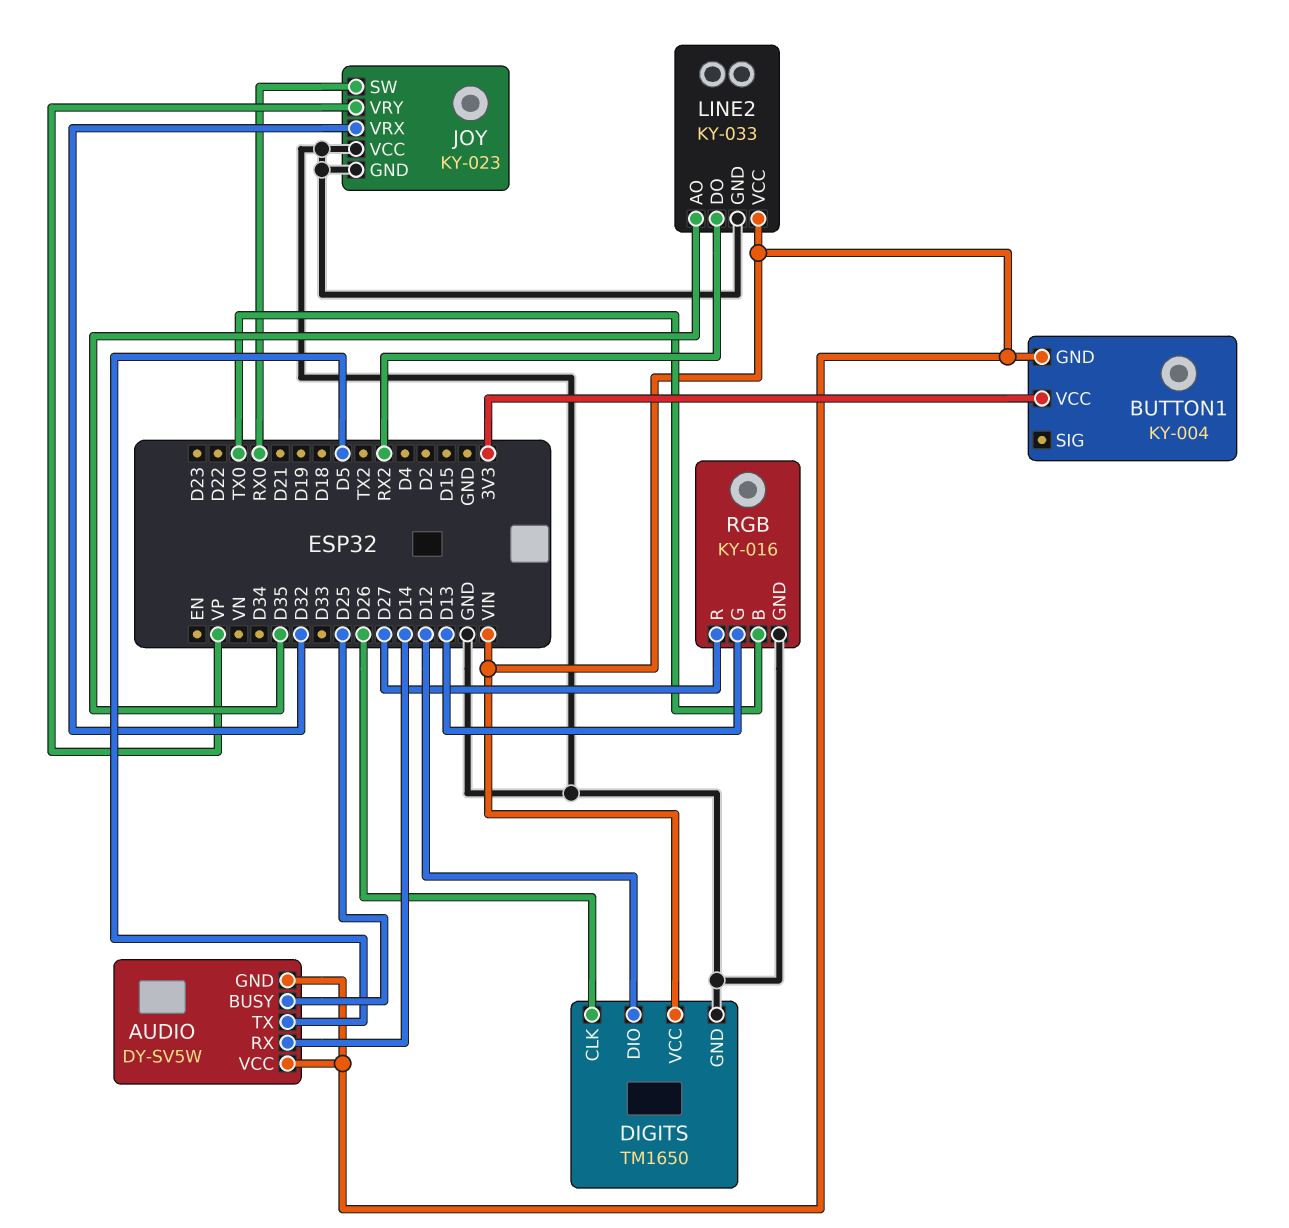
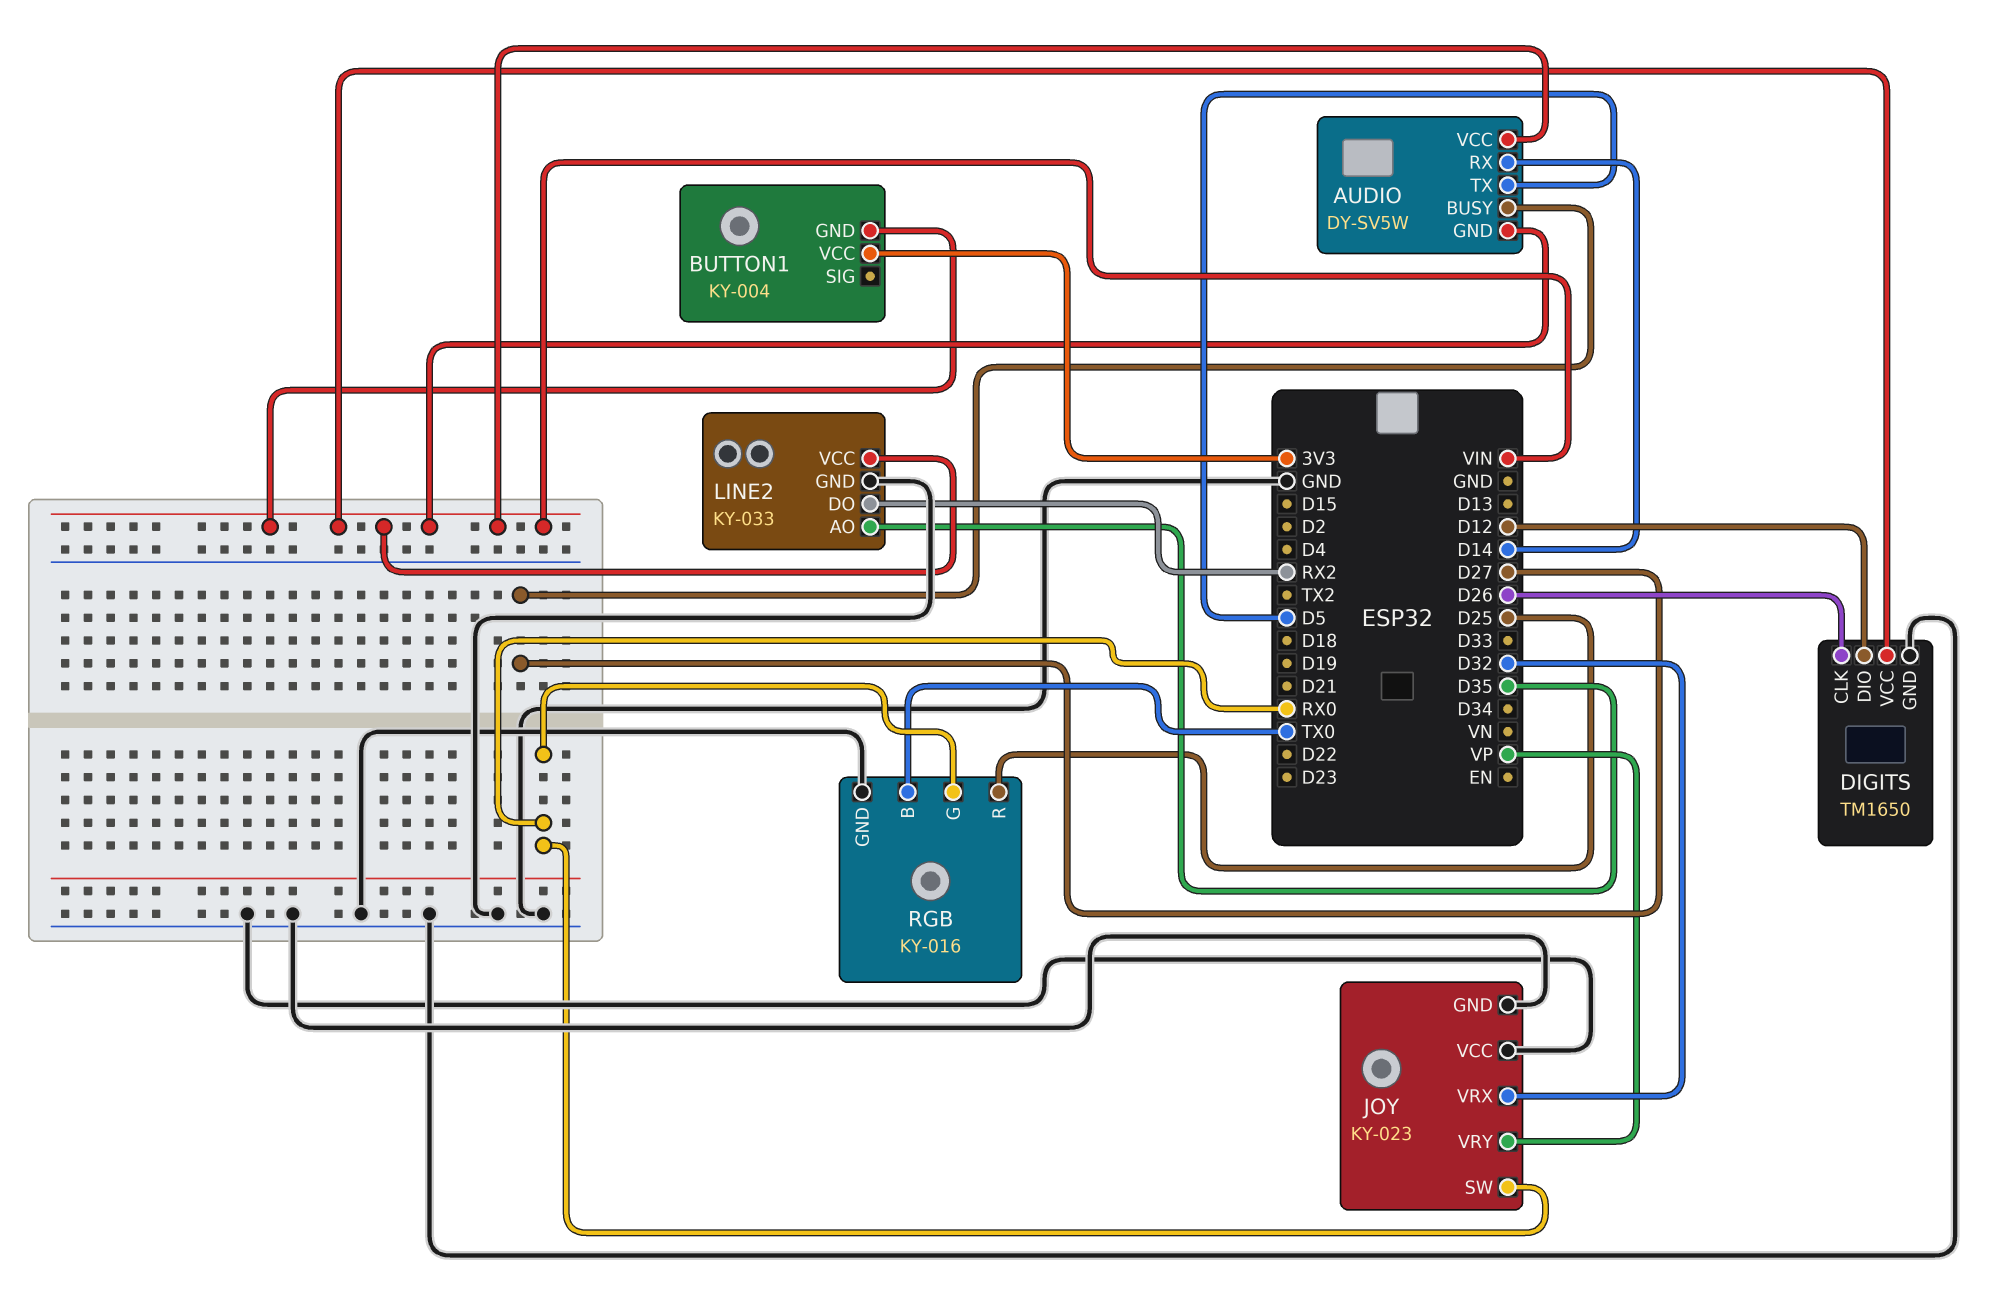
AUDIO pin BUSY: D25 -> D27
RGB pin G: D13 -> RX0
RGB pin R: D27 -> D25

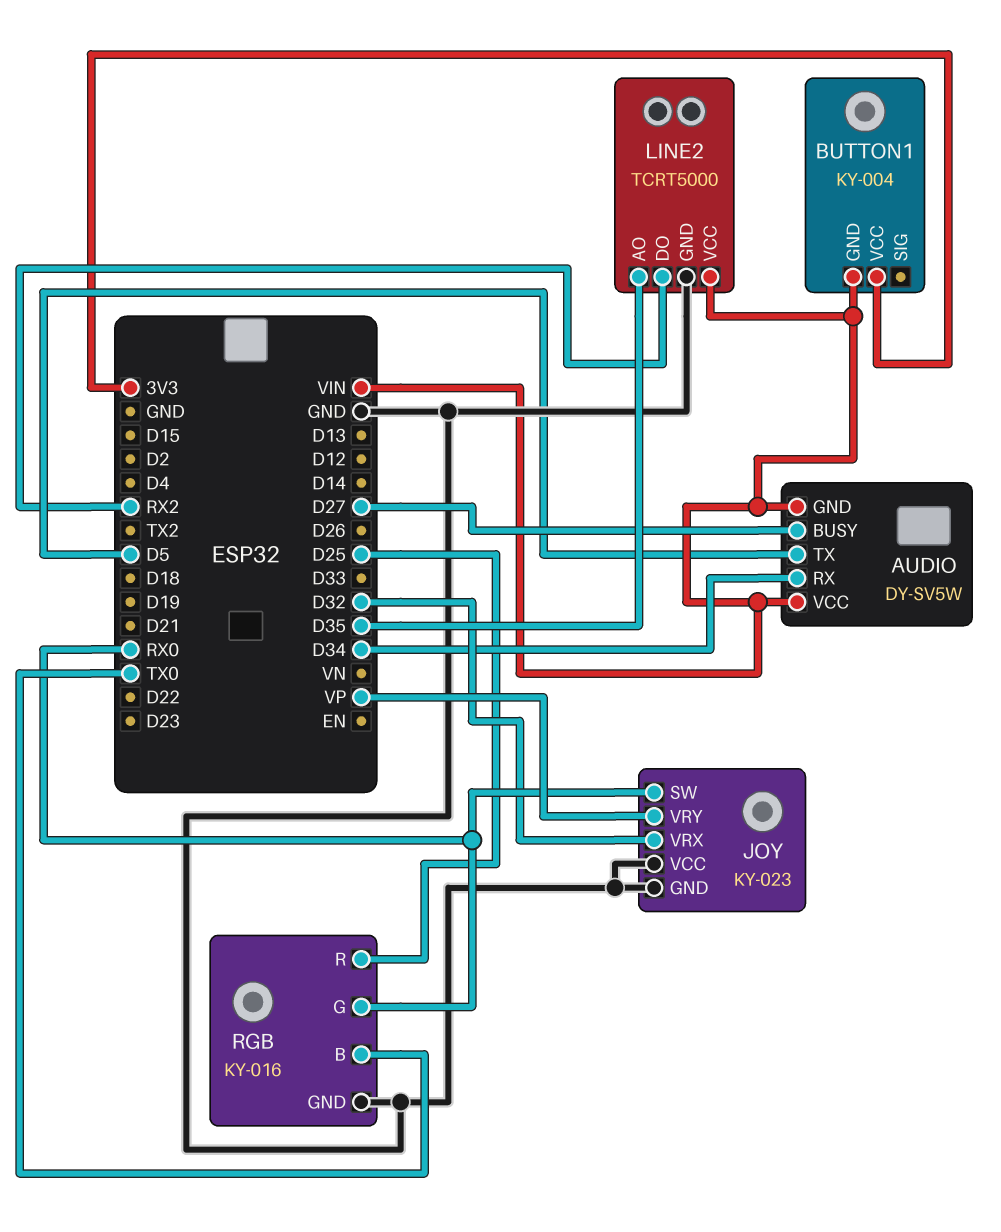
AUDIO pin RX: D14 -> D34
DIGITS: TM1650 -> none
DIGITS pin CLK: D26 -> none
DIGITS pin DIO: D12 -> none
DIGITS pin GND: GND -> none
DIGITS pin VCC: VIN -> none
LINE2: KY-033 -> TCRT5000

